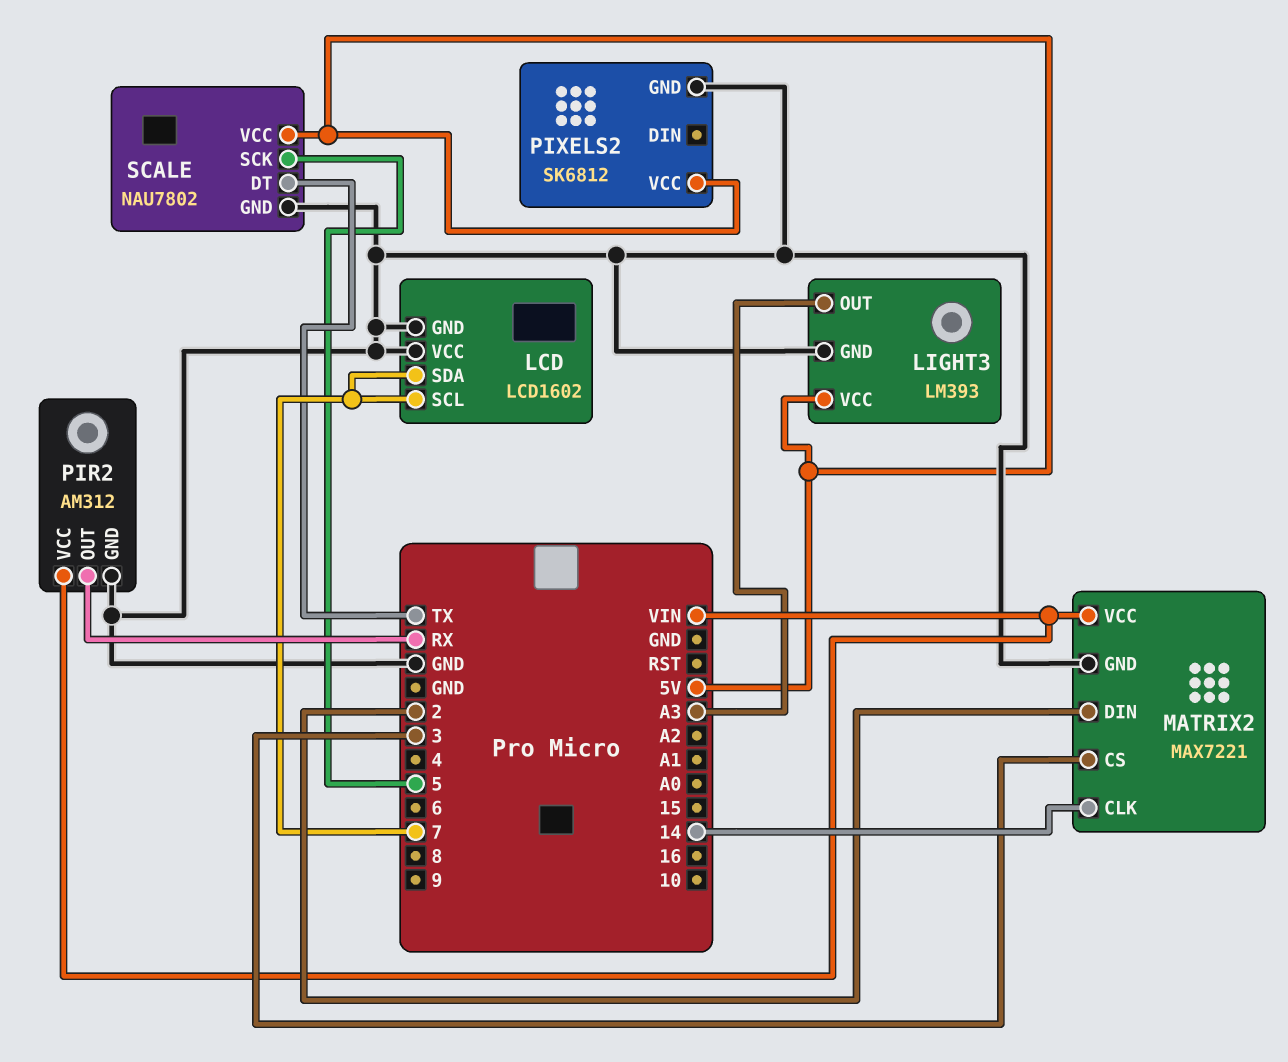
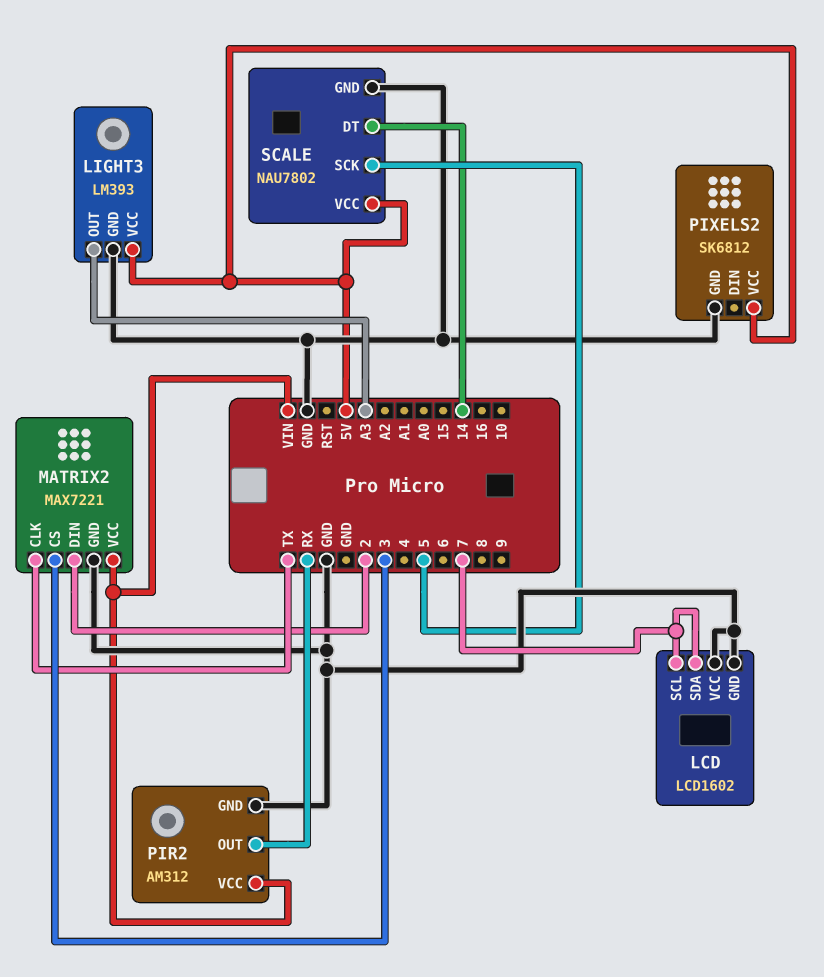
MATRIX2 pin CLK: 14 -> TX
SCALE pin DT: TX -> 14

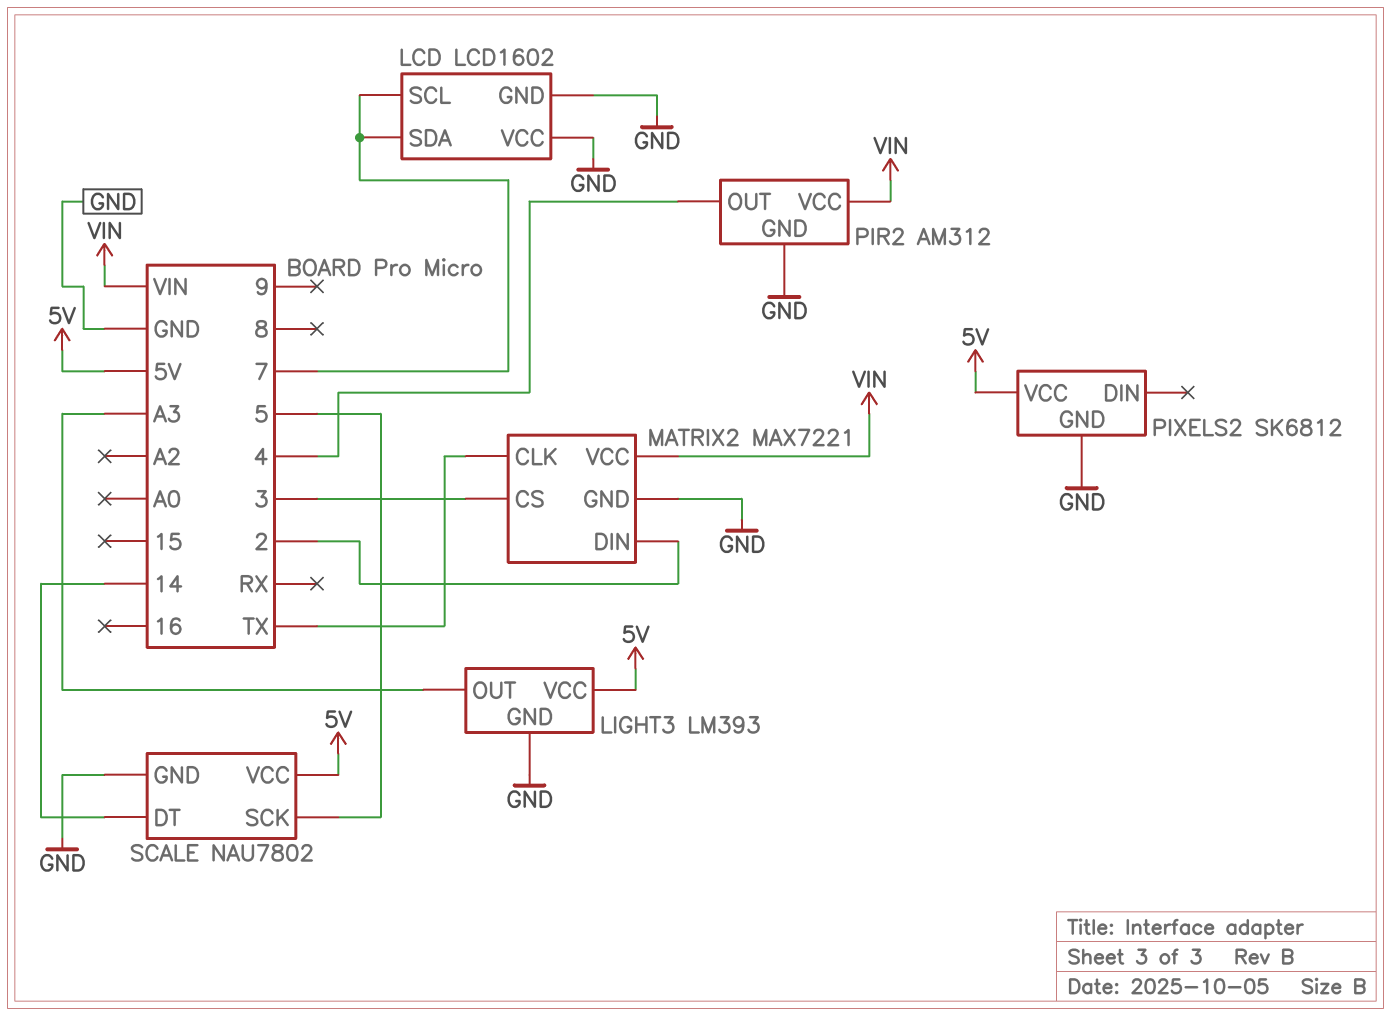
PIR2 pin OUT: RX -> 4

